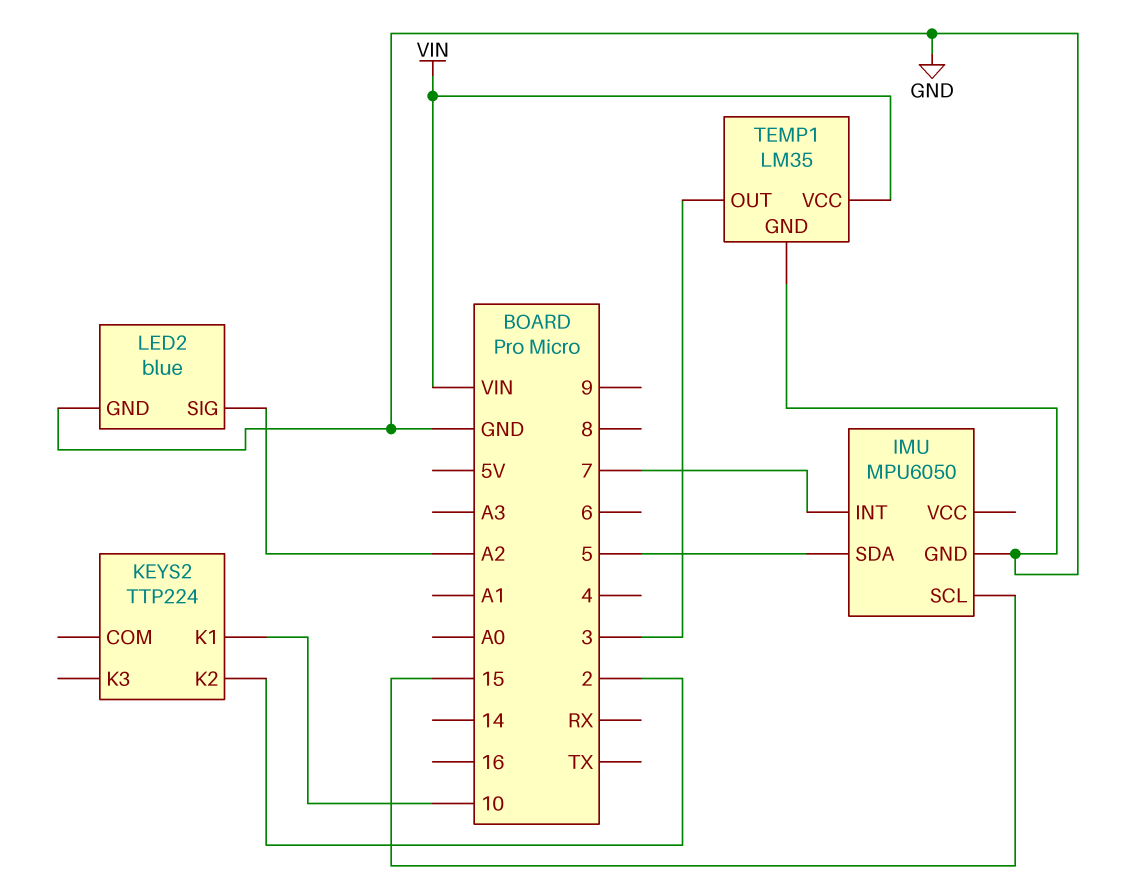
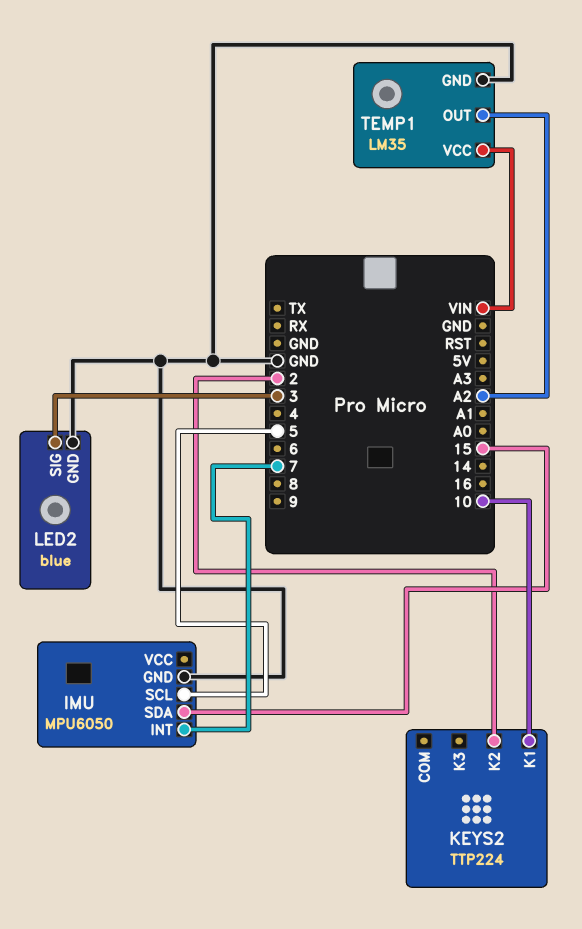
IMU pin SCL: 15 -> 5
IMU pin SDA: 5 -> 15
LED2 pin SIG: A2 -> 3
TEMP1 pin OUT: 3 -> A2

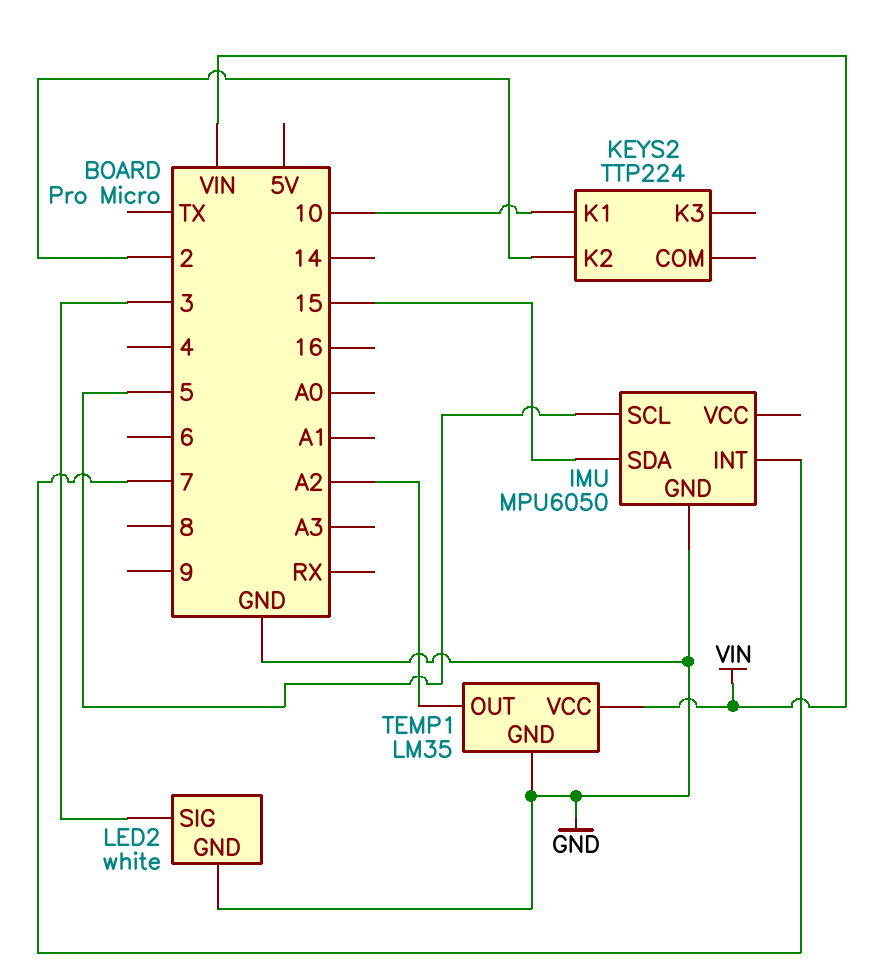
LED2: blue -> white

